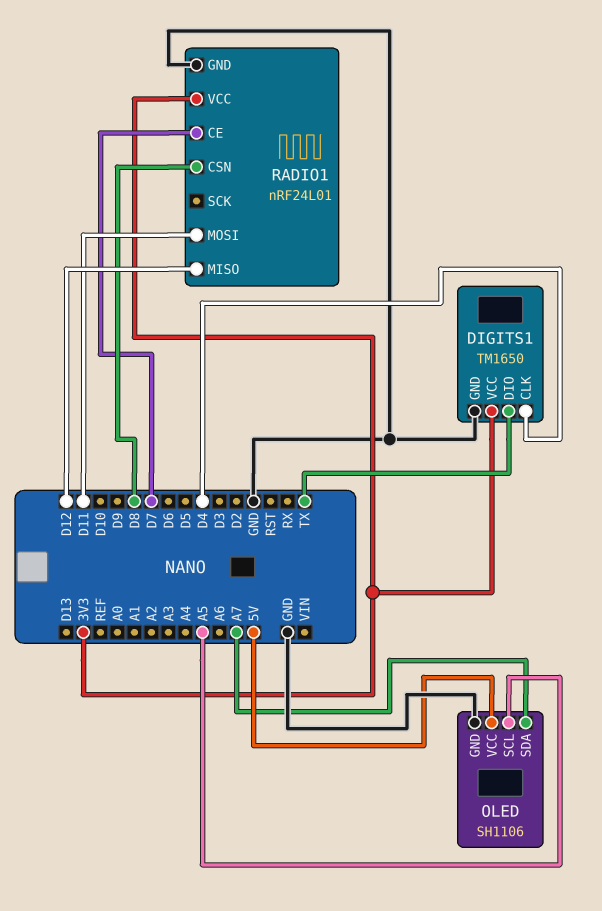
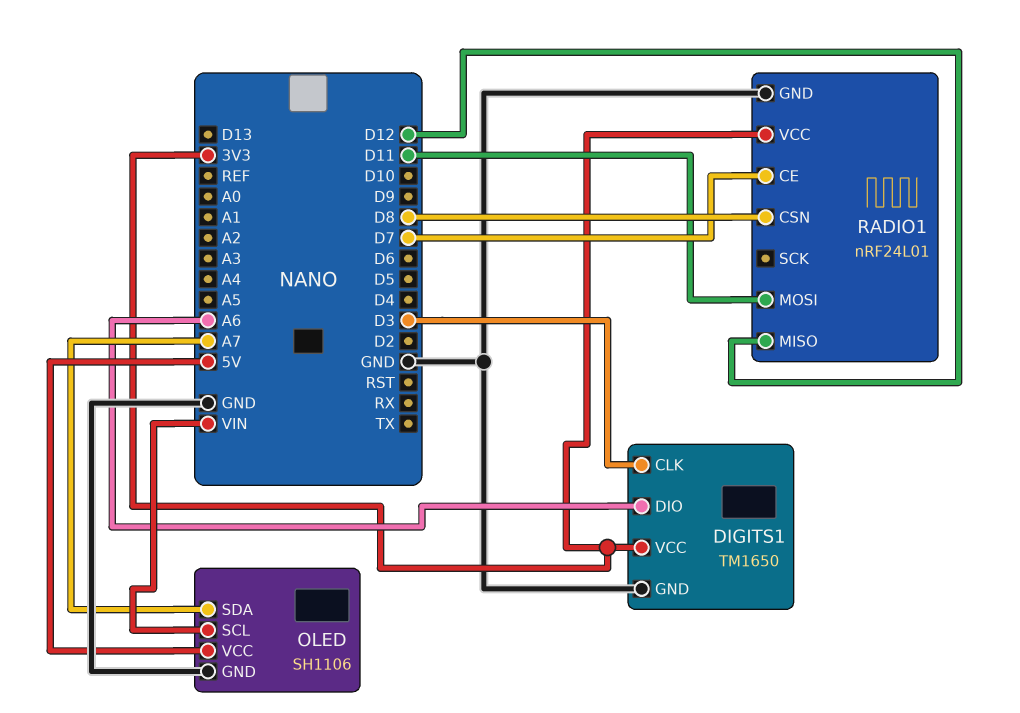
DIGITS1 pin CLK: D4 -> D3
DIGITS1 pin DIO: TX -> A6
OLED pin SCL: A5 -> VIN

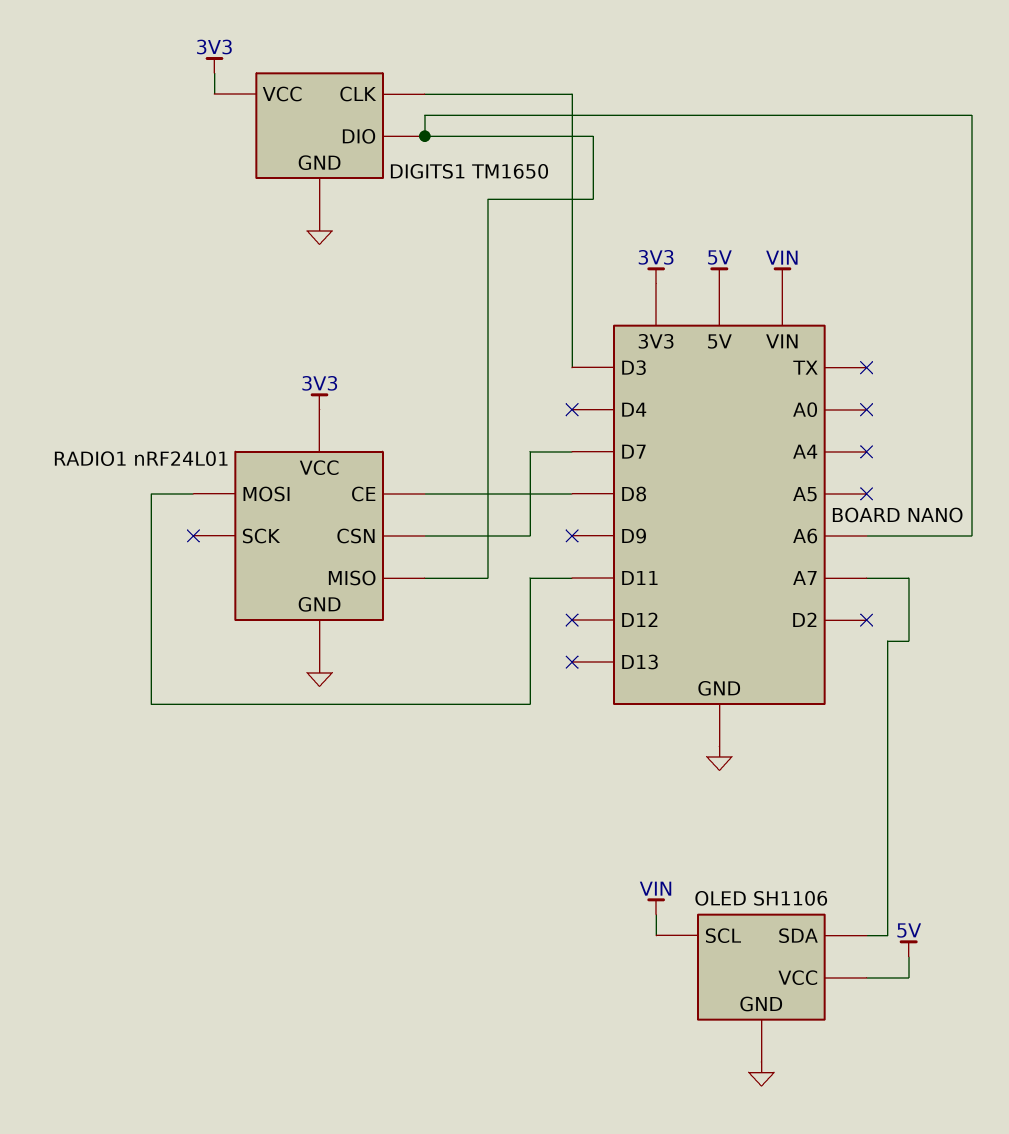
RADIO1 pin CE: D7 -> D8
RADIO1 pin CSN: D8 -> D7
RADIO1 pin MISO: D12 -> A6

